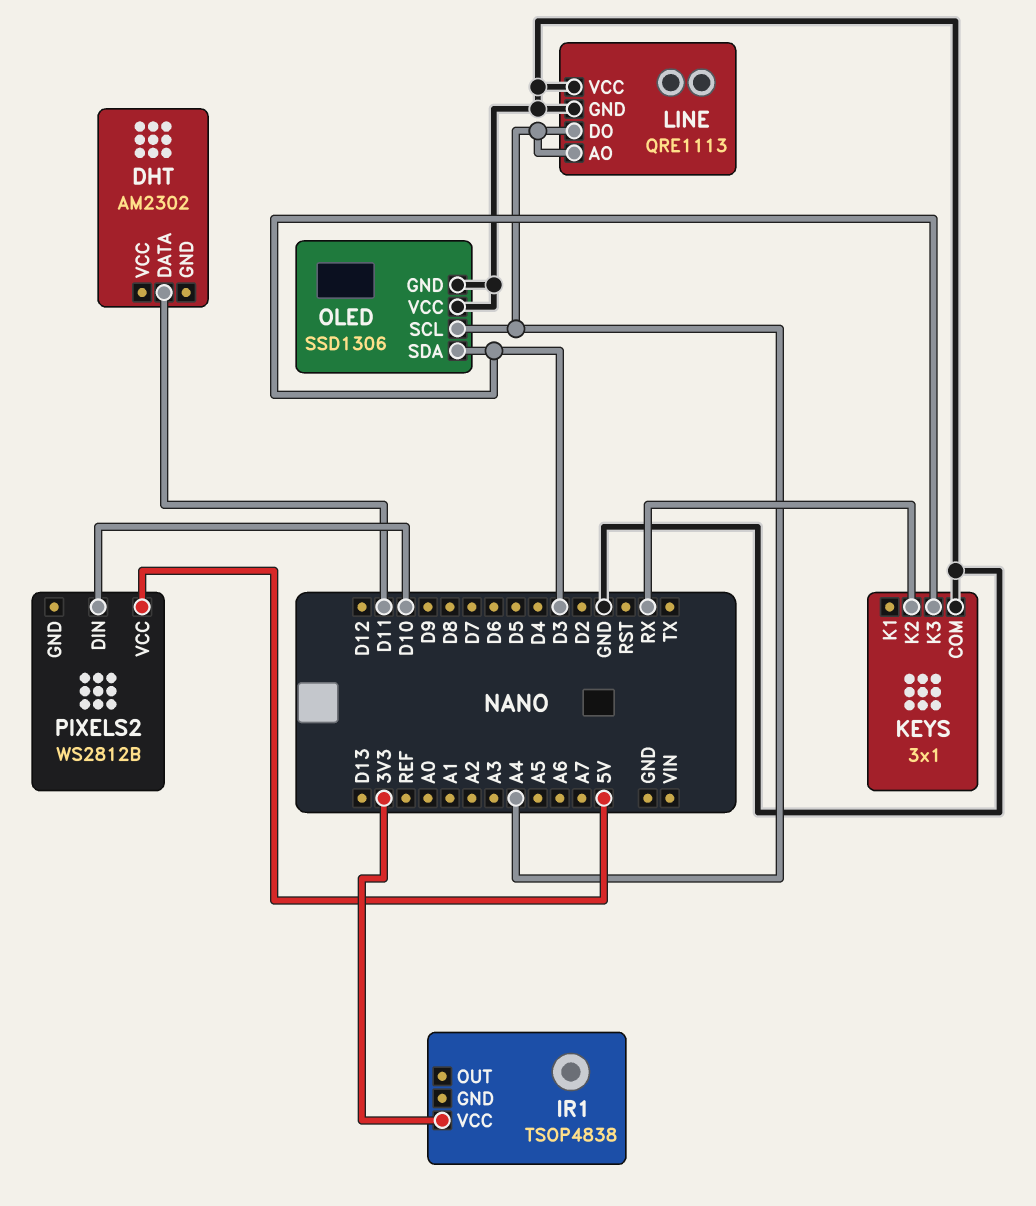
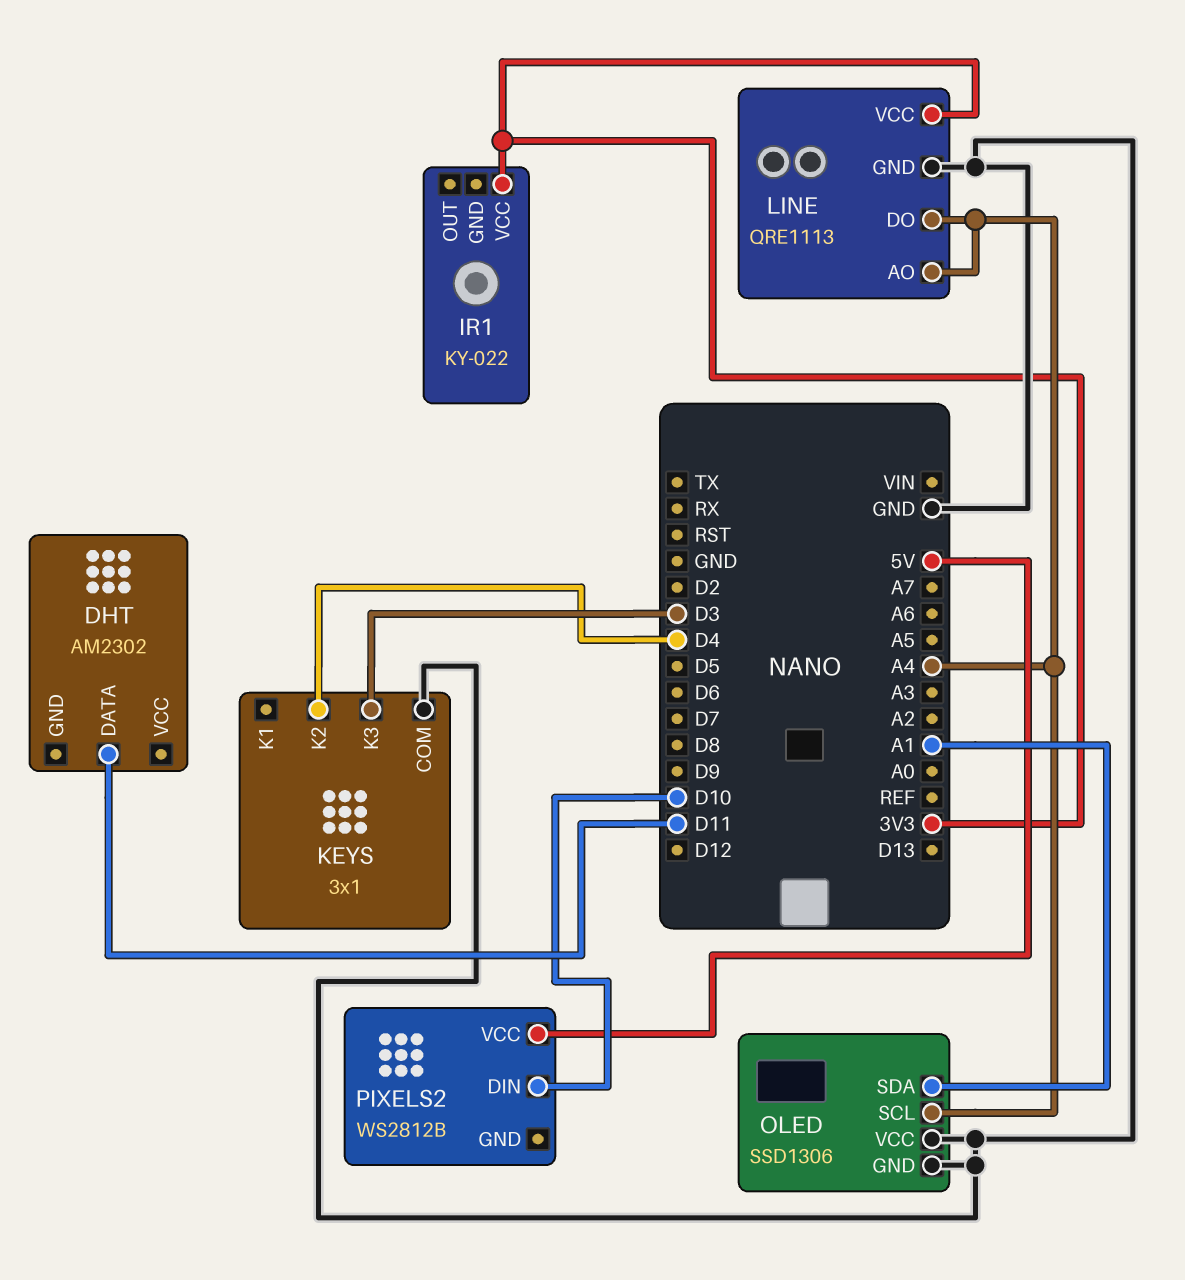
IR1: TSOP4838 -> KY-022
KEYS pin K2: RX -> D4
LINE pin VCC: GND -> 3V3
OLED pin SDA: D3 -> A1

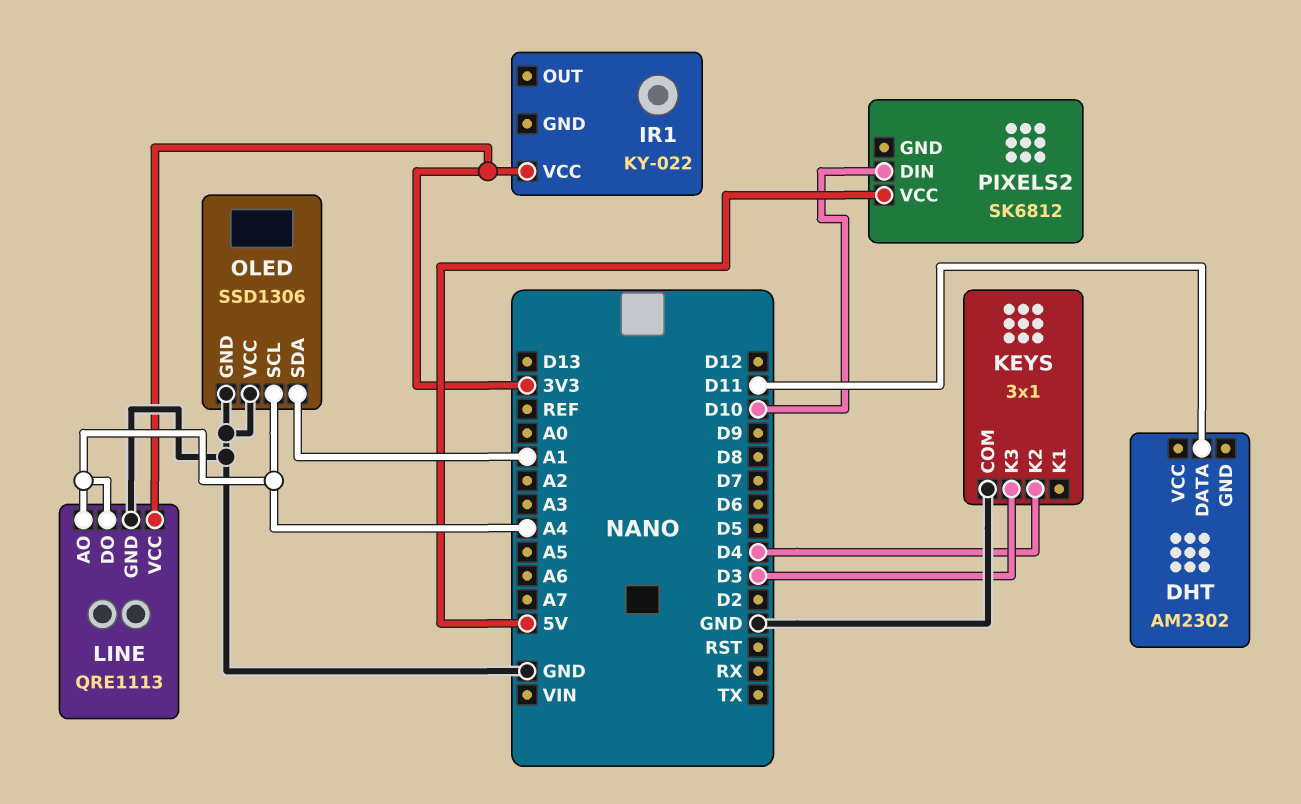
PIXELS2: WS2812B -> SK6812

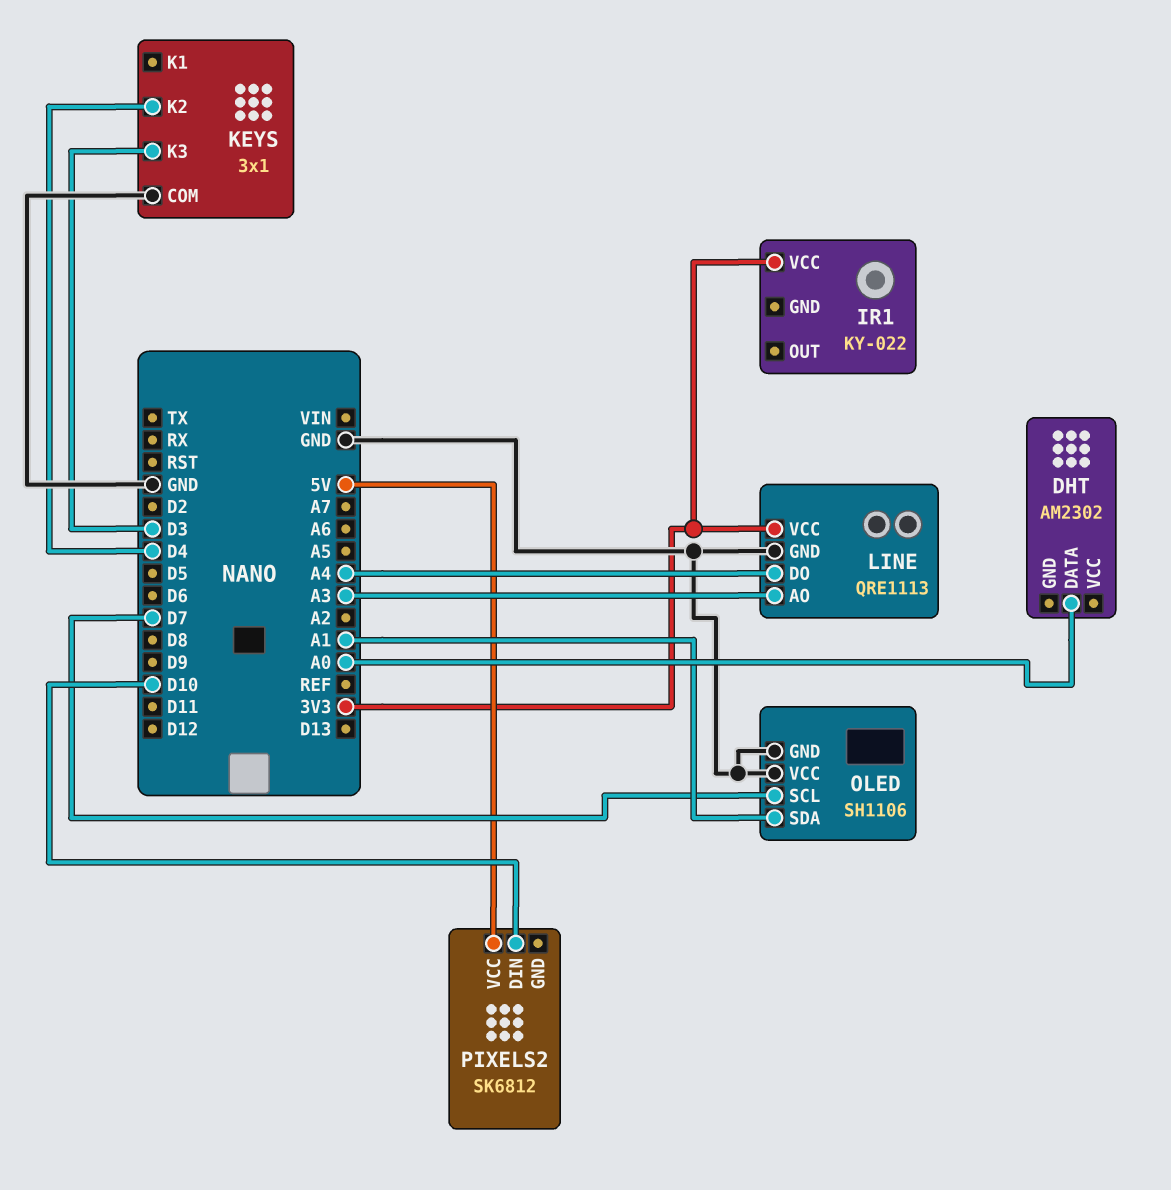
DHT pin DATA: D11 -> A0
LINE pin AO: A4 -> A3
OLED: SSD1306 -> SH1106
OLED pin SCL: A4 -> D7

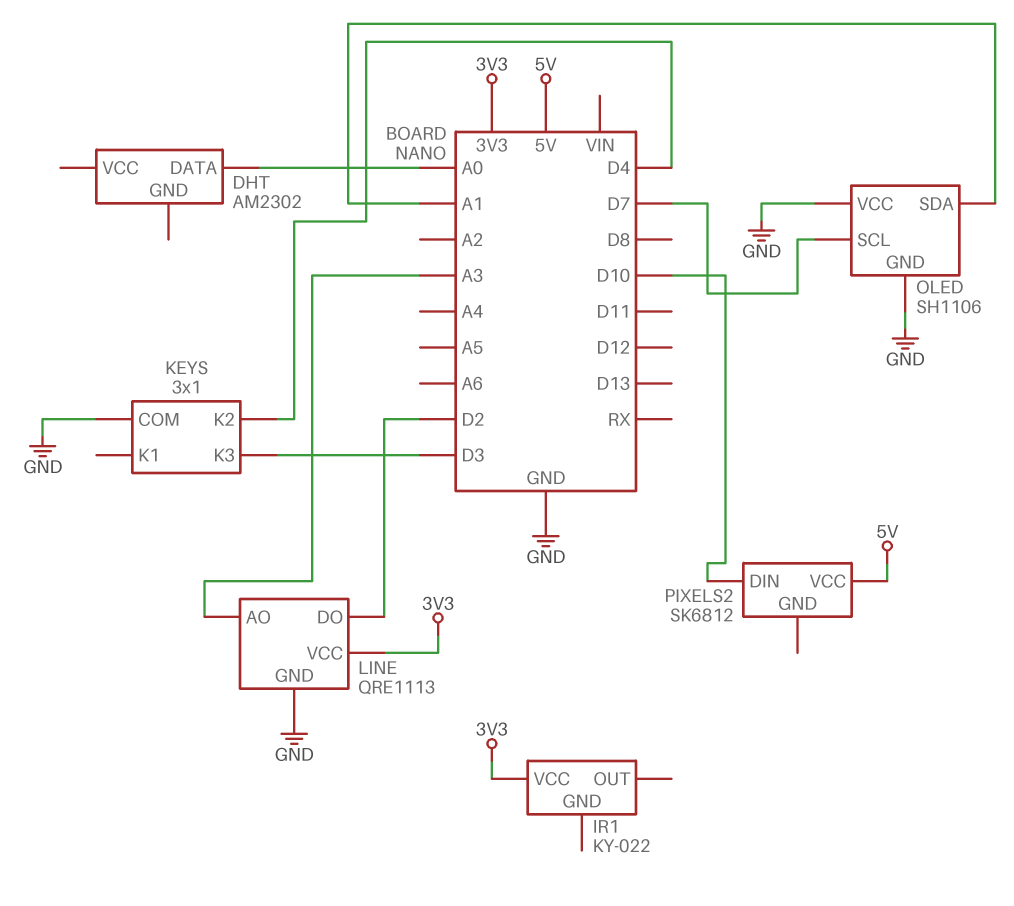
LINE pin DO: A4 -> D2

